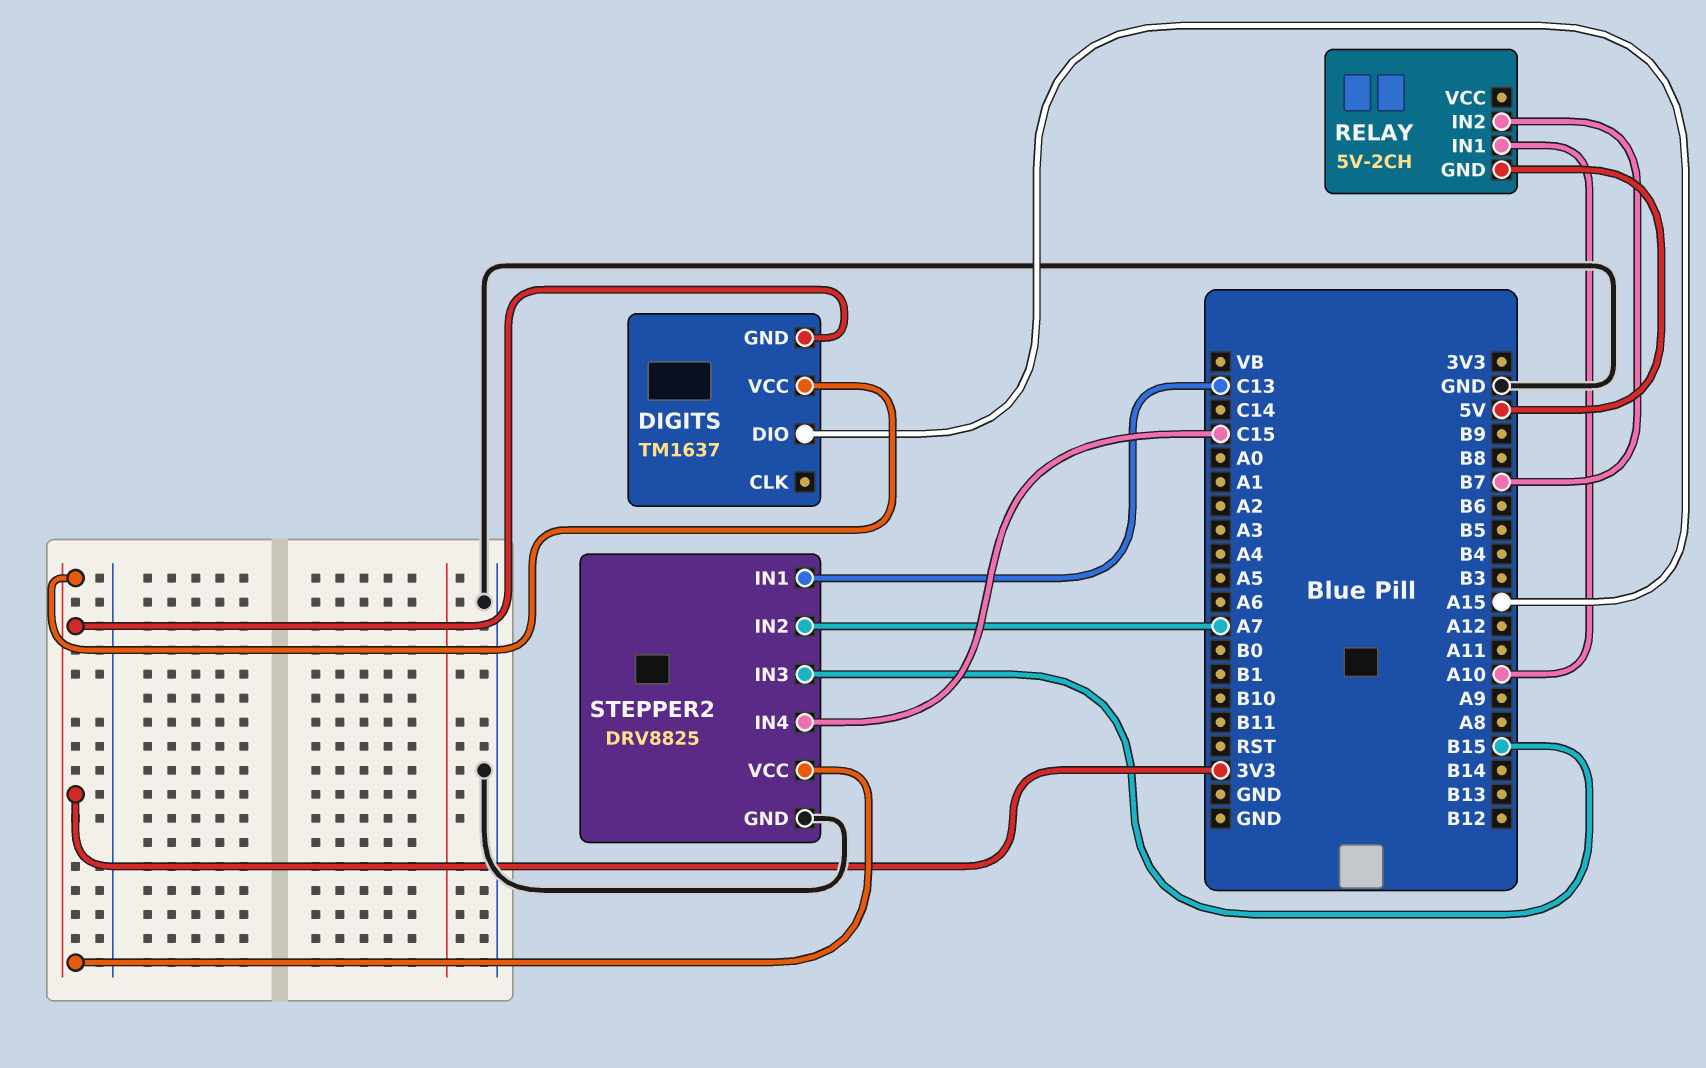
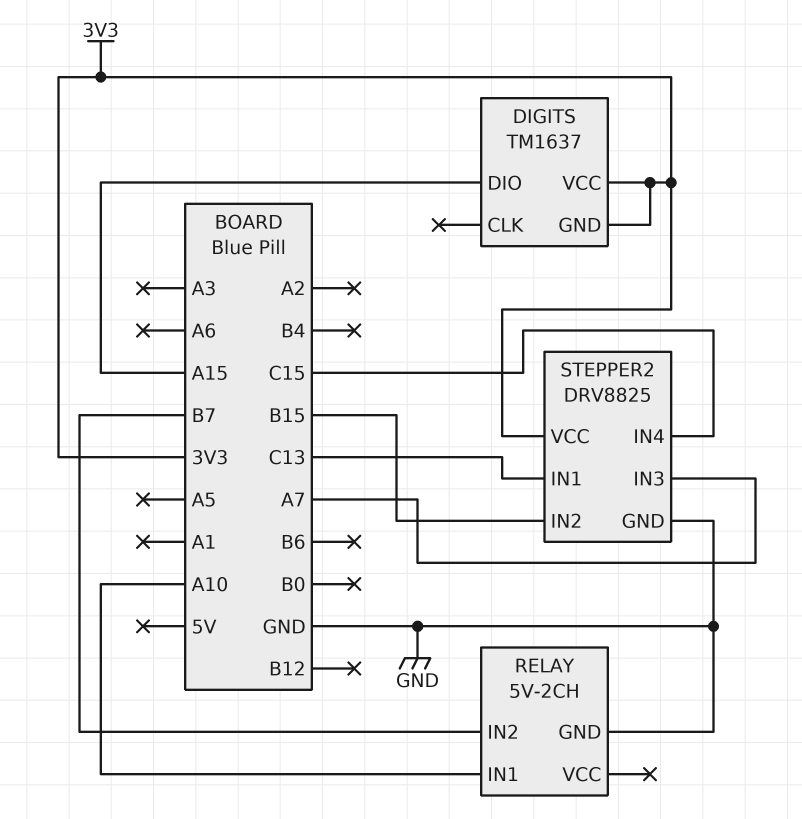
RELAY pin GND: 5V -> GND
STEPPER2 pin IN2: A7 -> B15
STEPPER2 pin IN3: B15 -> A7

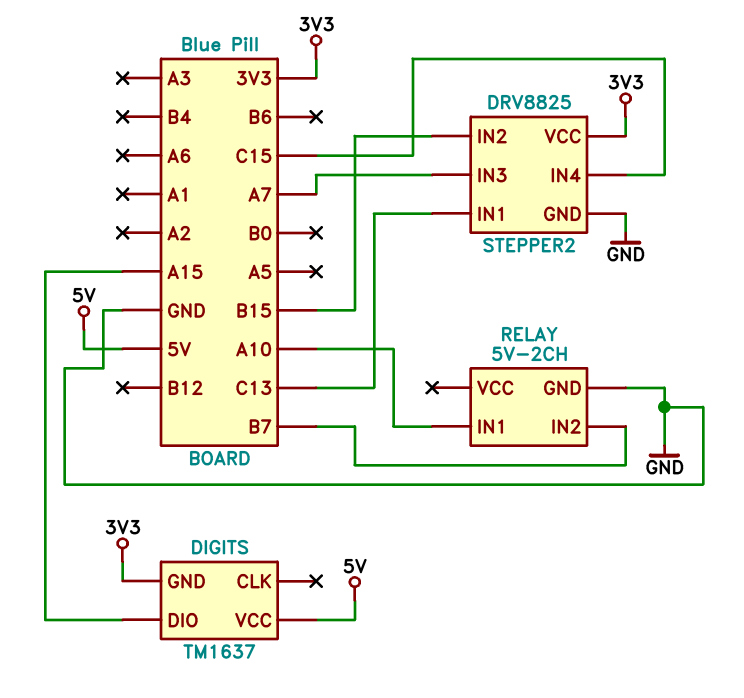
DIGITS pin VCC: 3V3 -> 5V

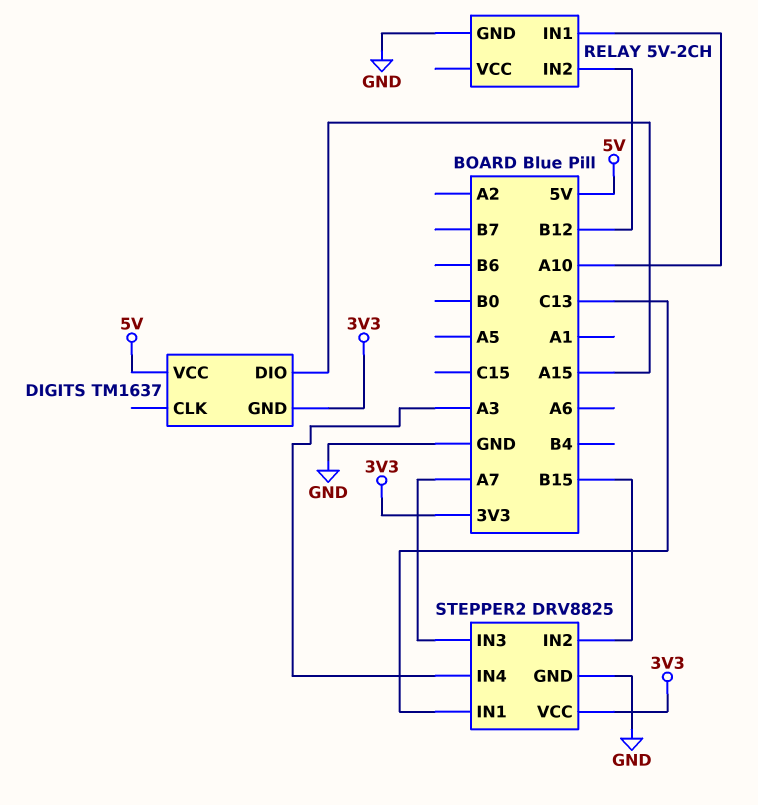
RELAY pin IN2: B7 -> B12
STEPPER2 pin IN4: C15 -> A3

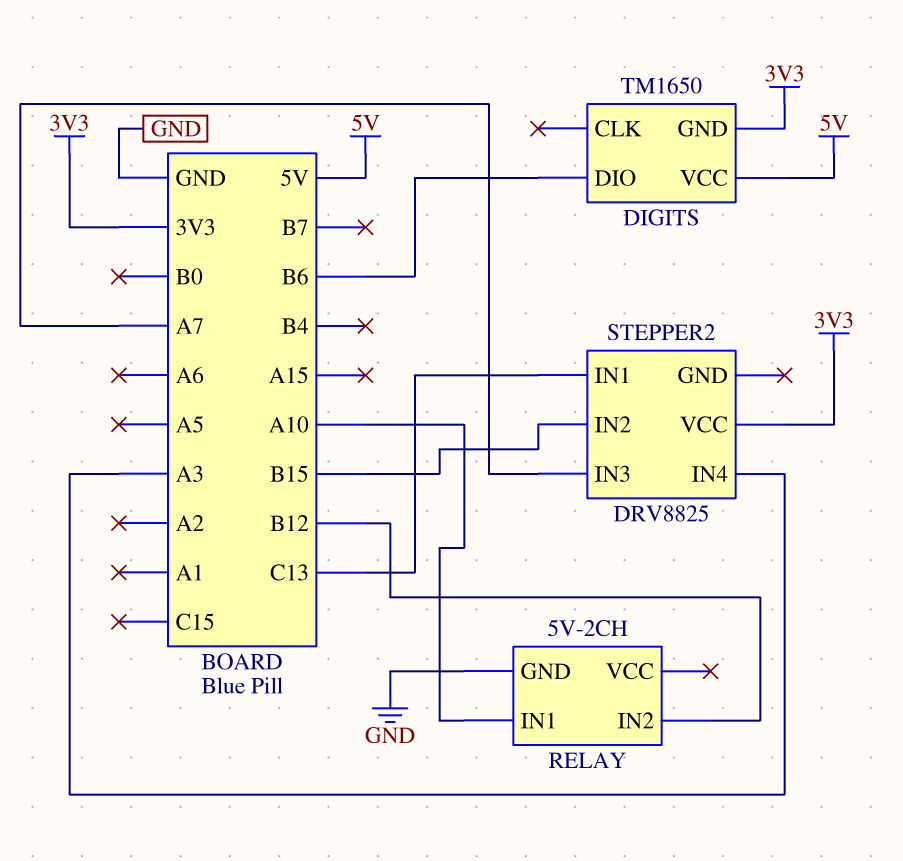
DIGITS: TM1637 -> TM1650
DIGITS pin DIO: A15 -> B6
STEPPER2 pin GND: GND -> none

